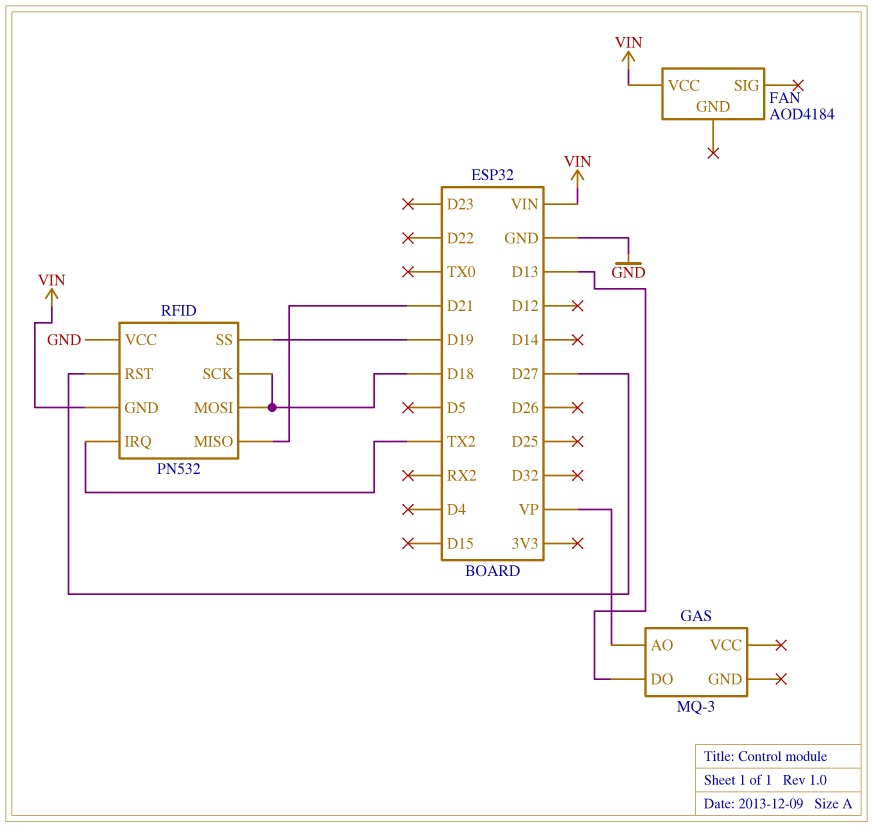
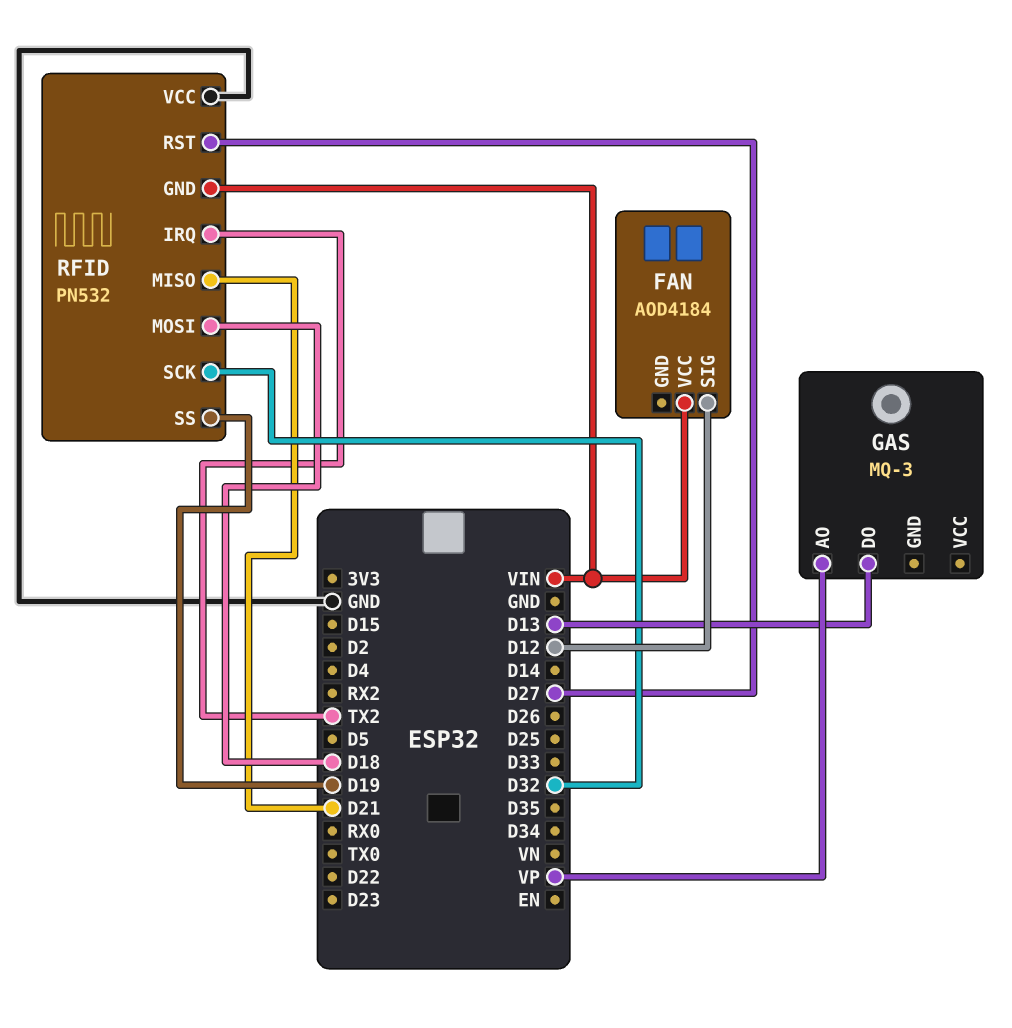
FAN pin SIG: none -> D12
RFID pin SCK: D18 -> D32

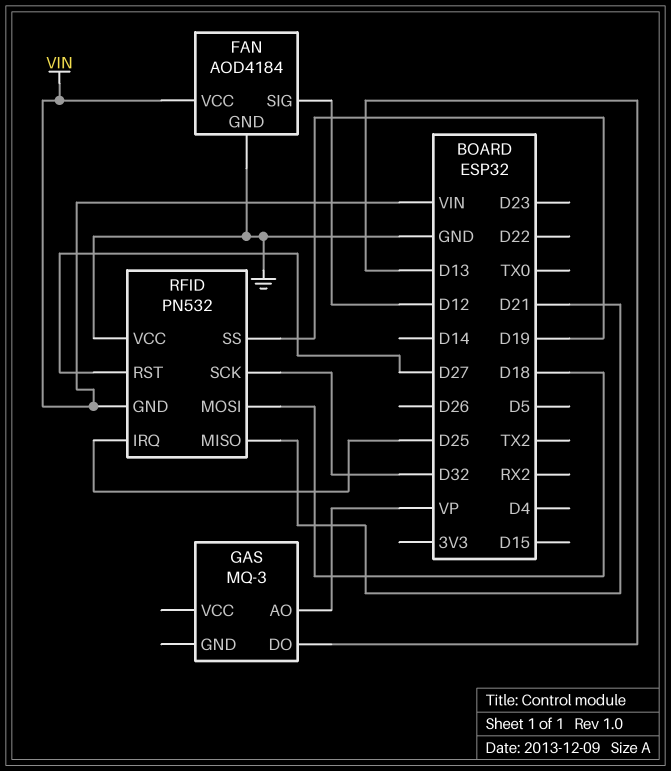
FAN pin GND: none -> GND
RFID pin IRQ: TX2 -> D25

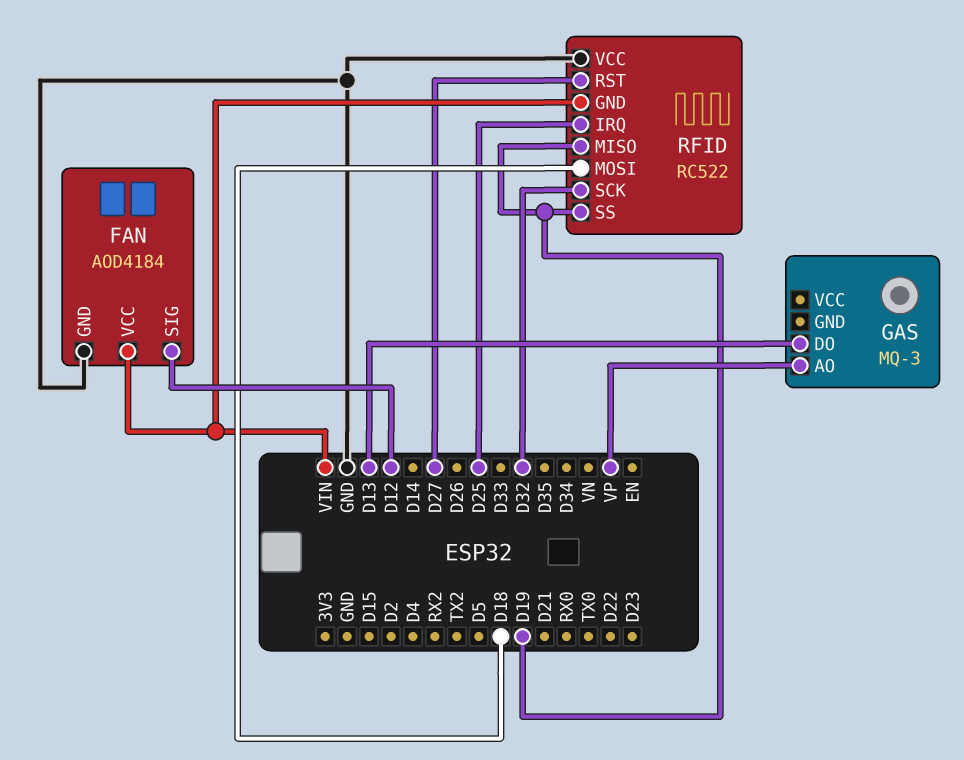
RFID: PN532 -> RC522
RFID pin MISO: D21 -> D19

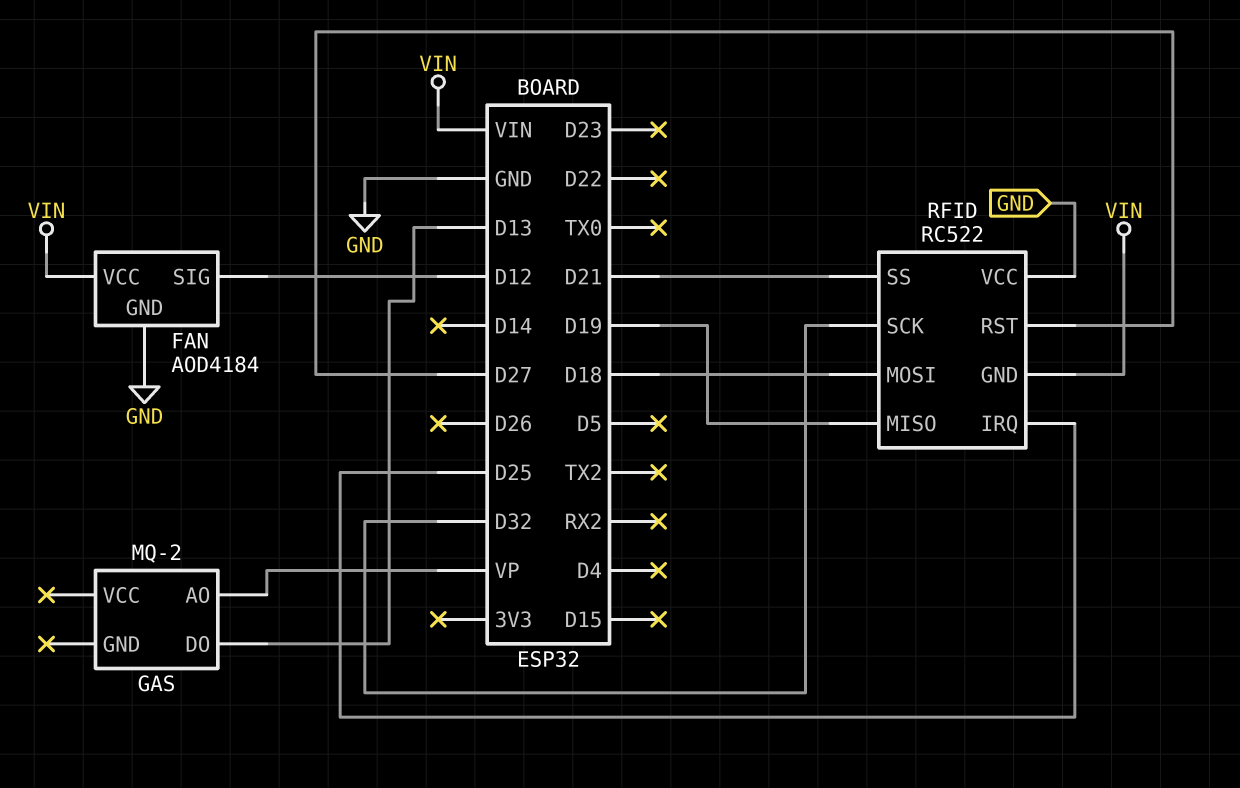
GAS: MQ-3 -> MQ-2
RFID pin SS: D19 -> D21

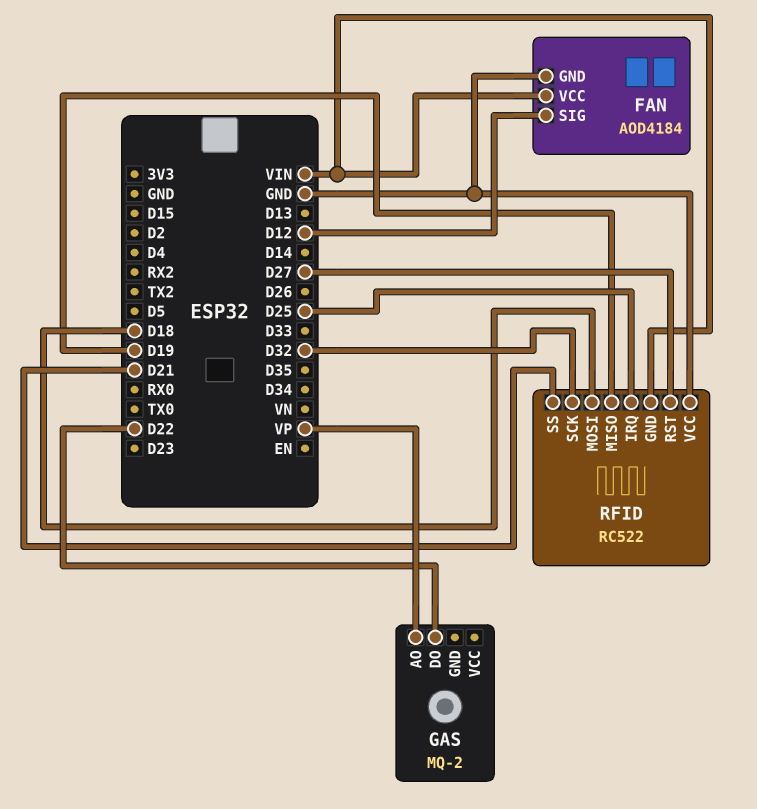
GAS pin DO: D13 -> D22

